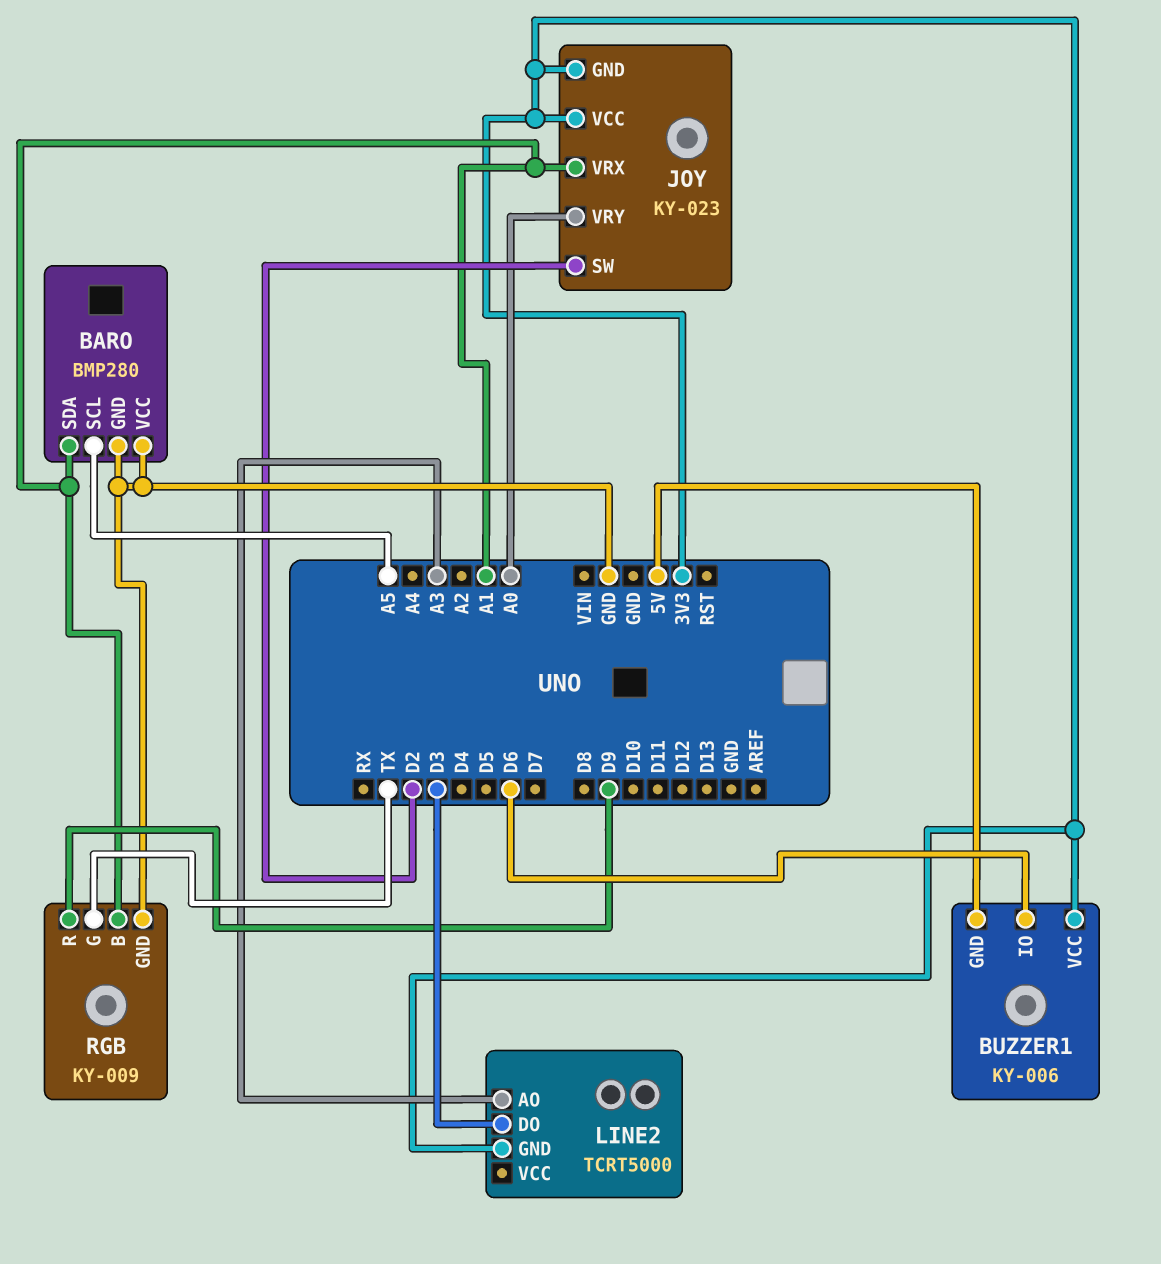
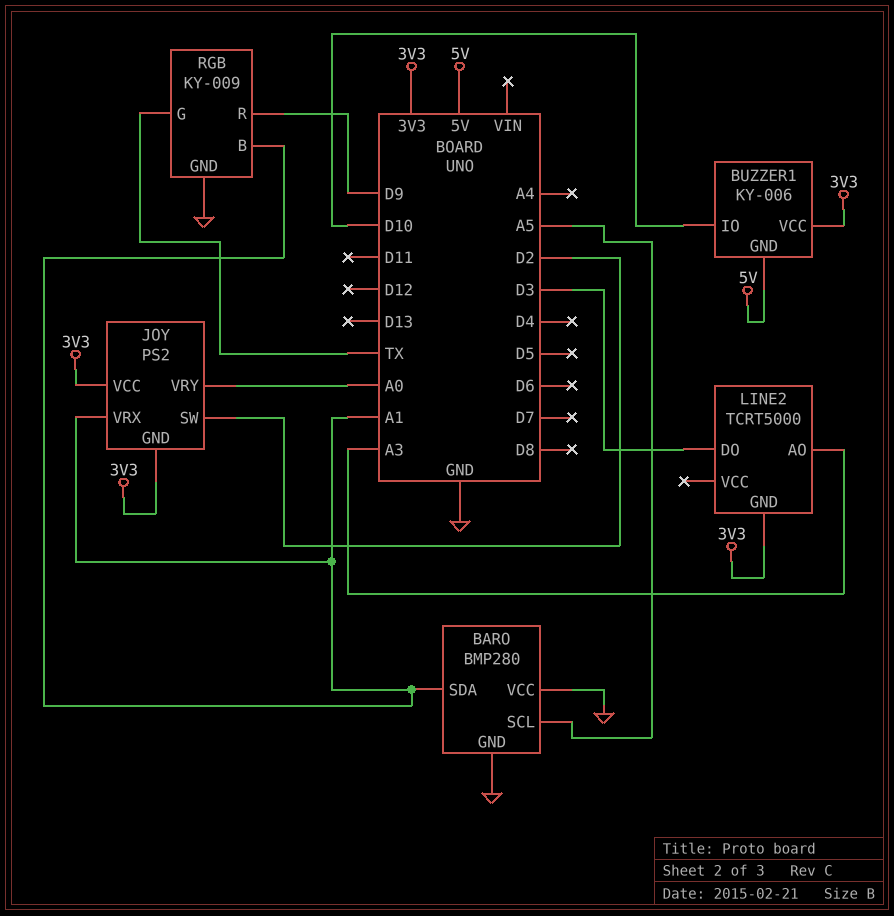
BUZZER1 pin IO: D6 -> D10
JOY: KY-023 -> PS2

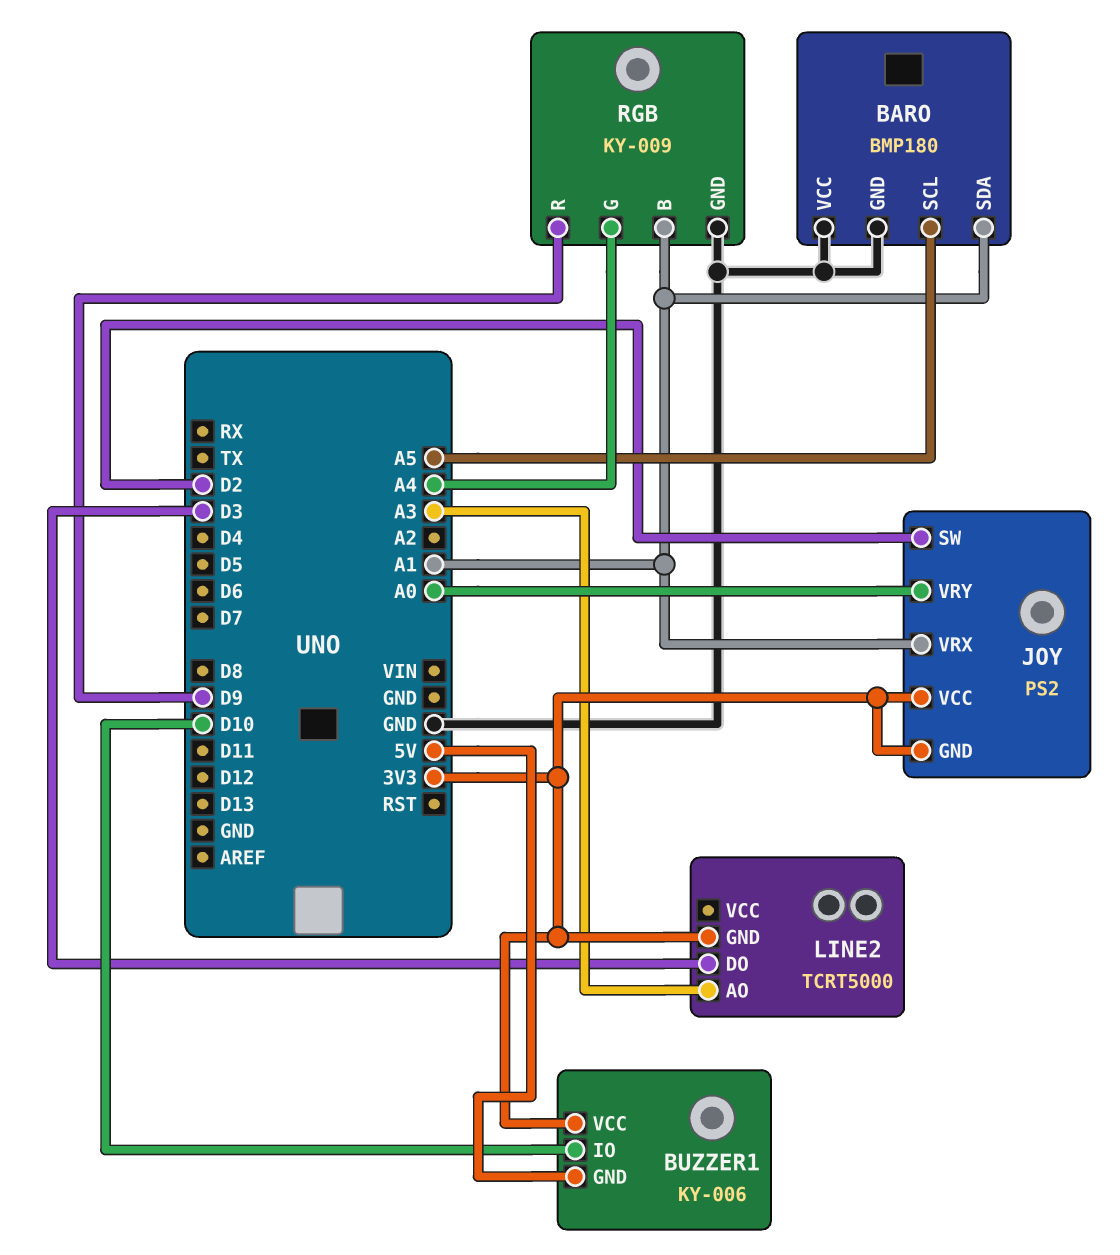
BARO: BMP280 -> BMP180
RGB pin G: TX -> A4

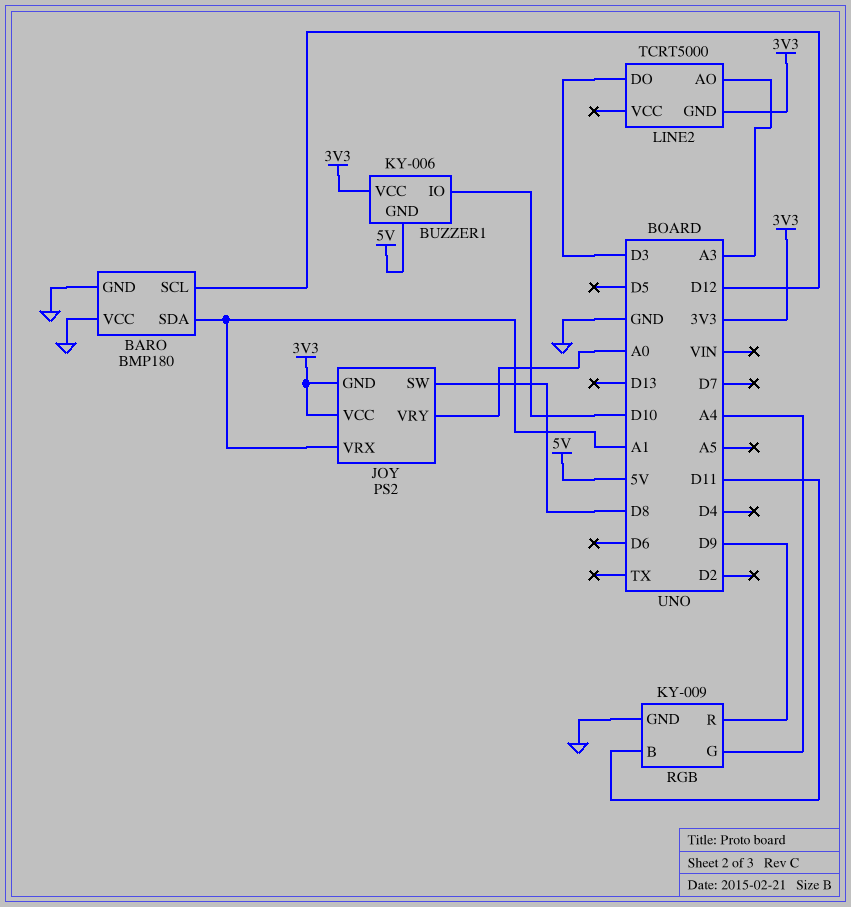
BARO pin SCL: A5 -> D12
JOY pin SW: D2 -> D8
RGB pin B: A1 -> D11

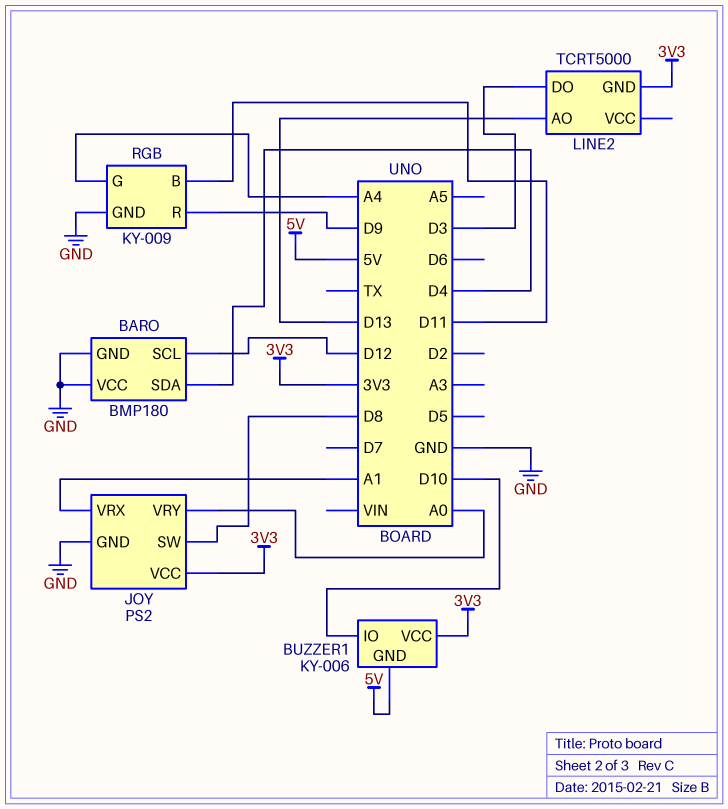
BARO pin SDA: A1 -> D4
JOY pin GND: 3V3 -> GND
LINE2 pin AO: A3 -> D13

